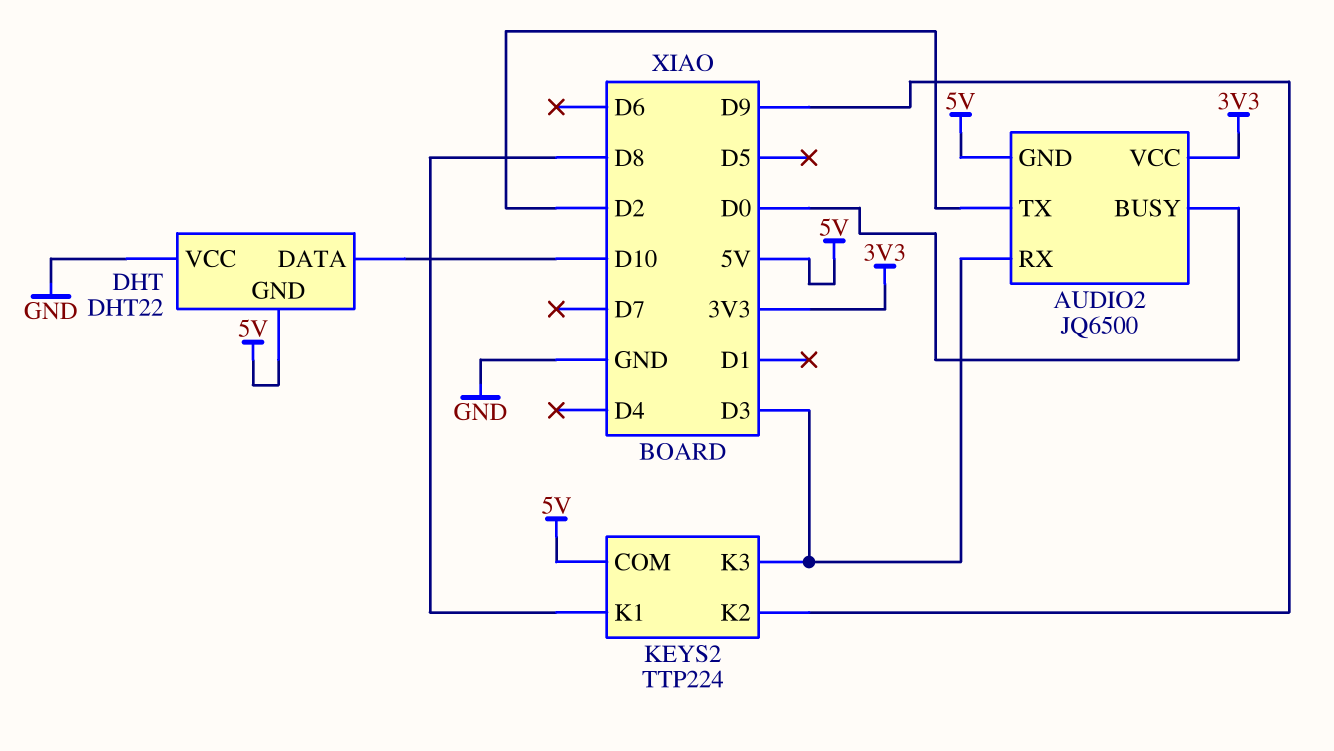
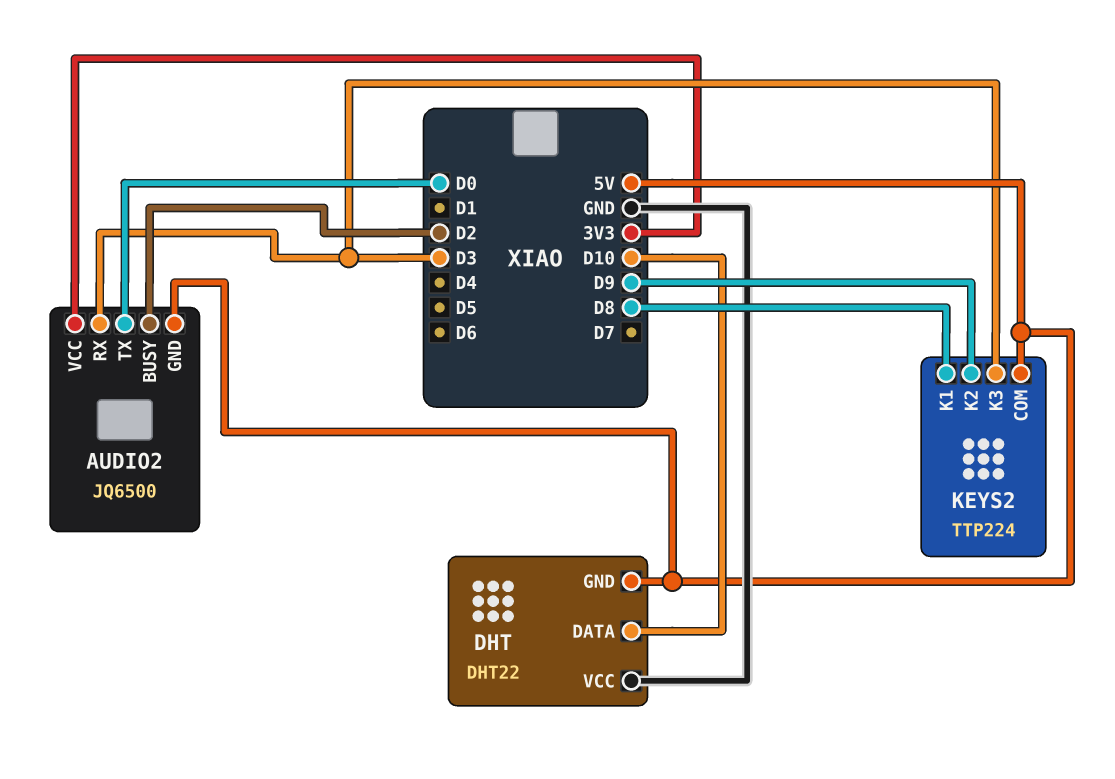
AUDIO2 pin BUSY: D0 -> D2
AUDIO2 pin TX: D2 -> D0

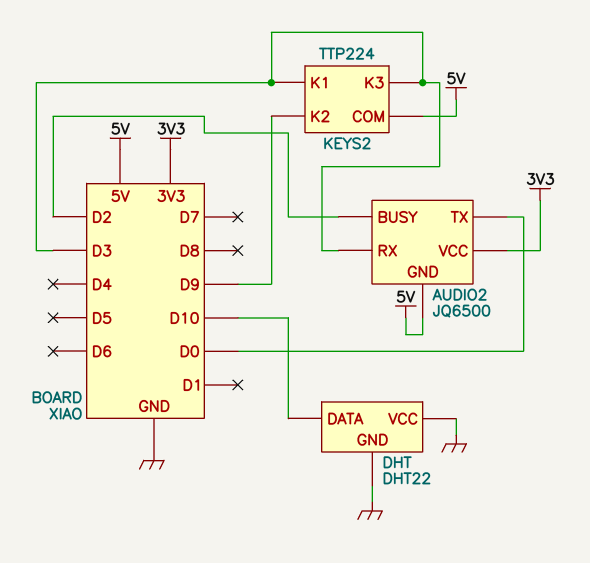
DHT pin GND: 5V -> GND
KEYS2 pin K1: D8 -> D3

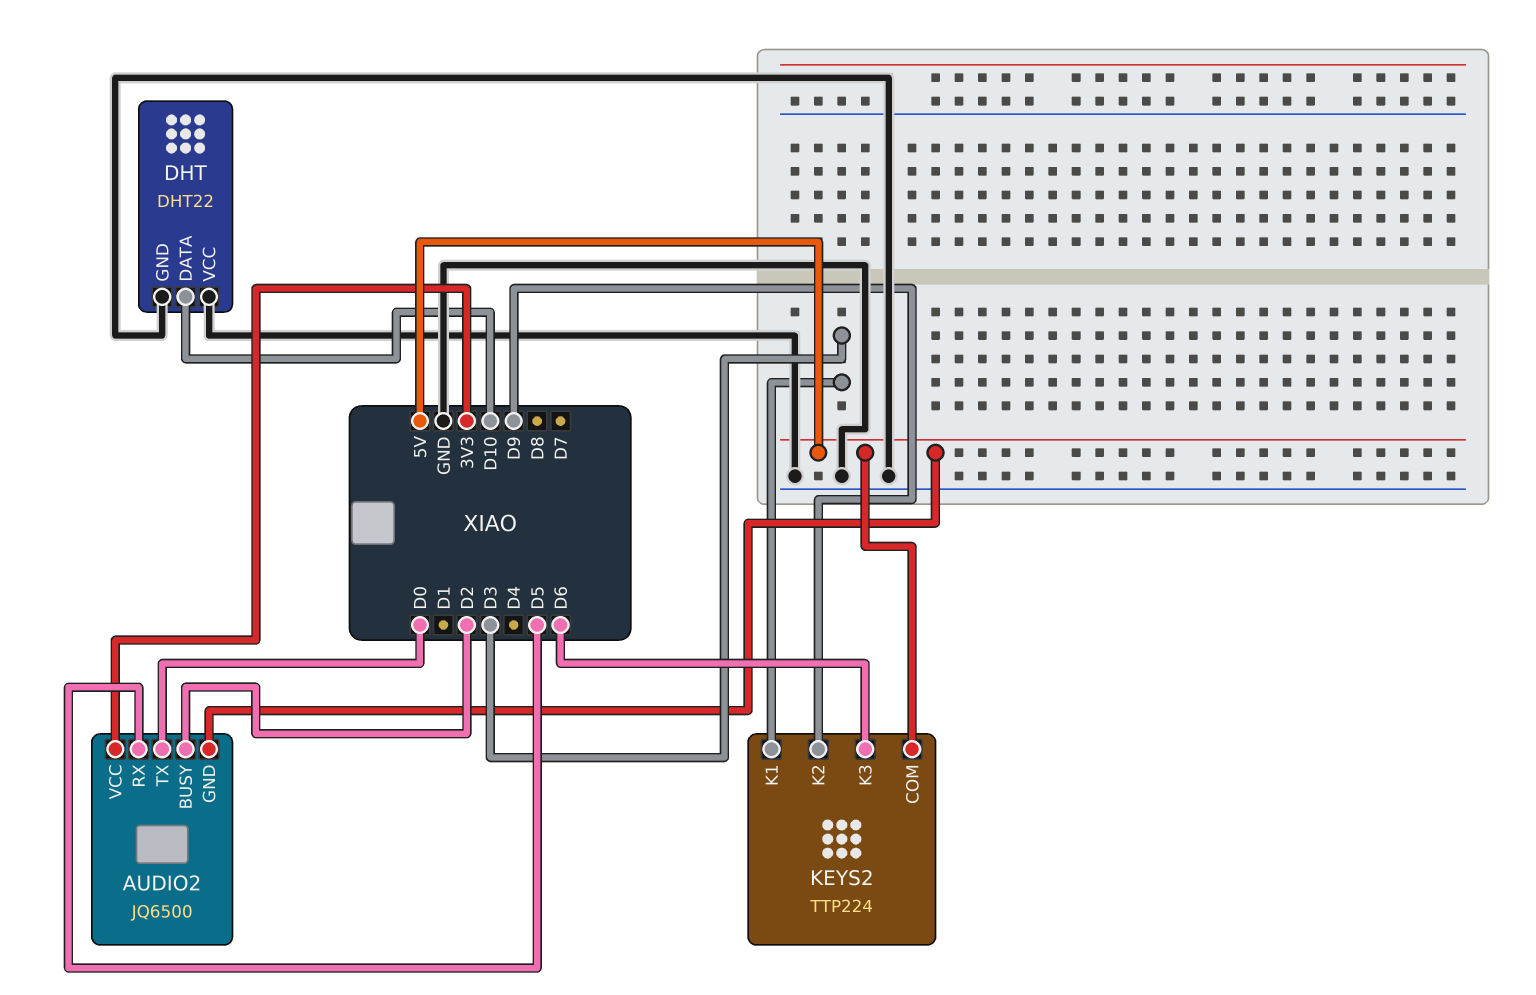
AUDIO2 pin RX: D3 -> D5
KEYS2 pin K3: D3 -> D6

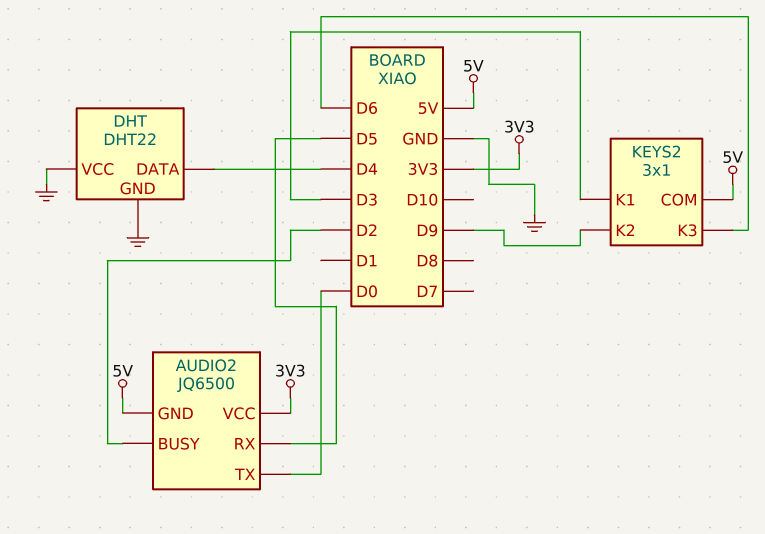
DHT pin DATA: D10 -> D4
KEYS2: TTP224 -> 3x1

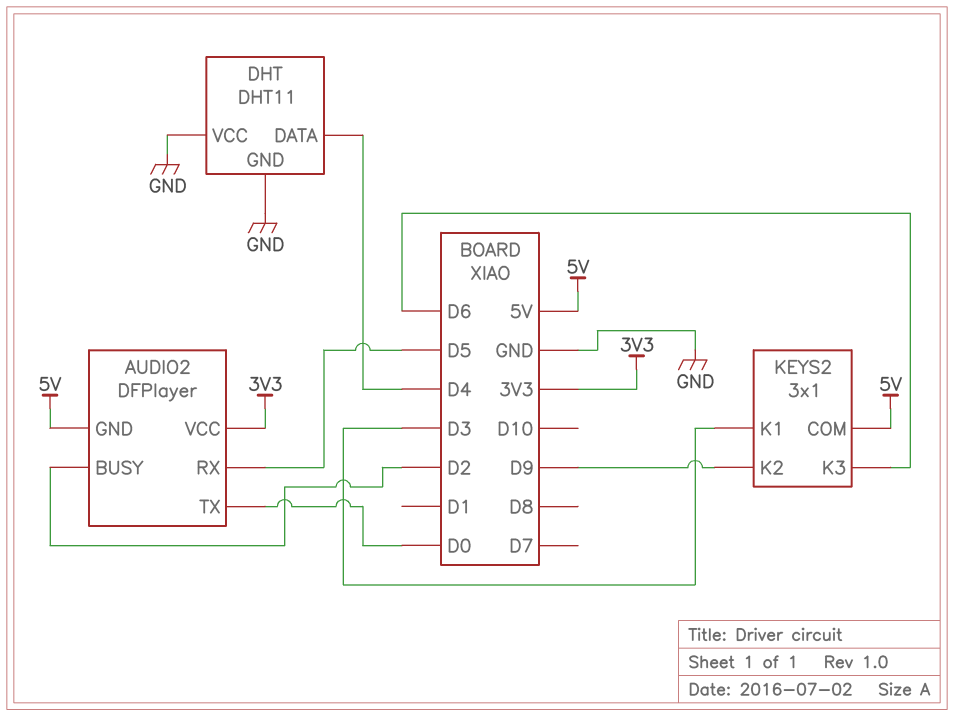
AUDIO2: JQ6500 -> DFPlayer
DHT: DHT22 -> DHT11

